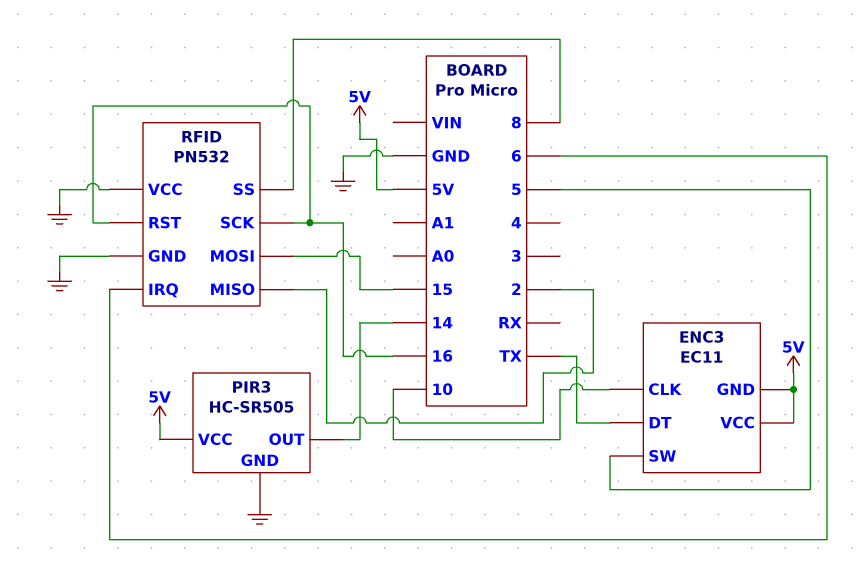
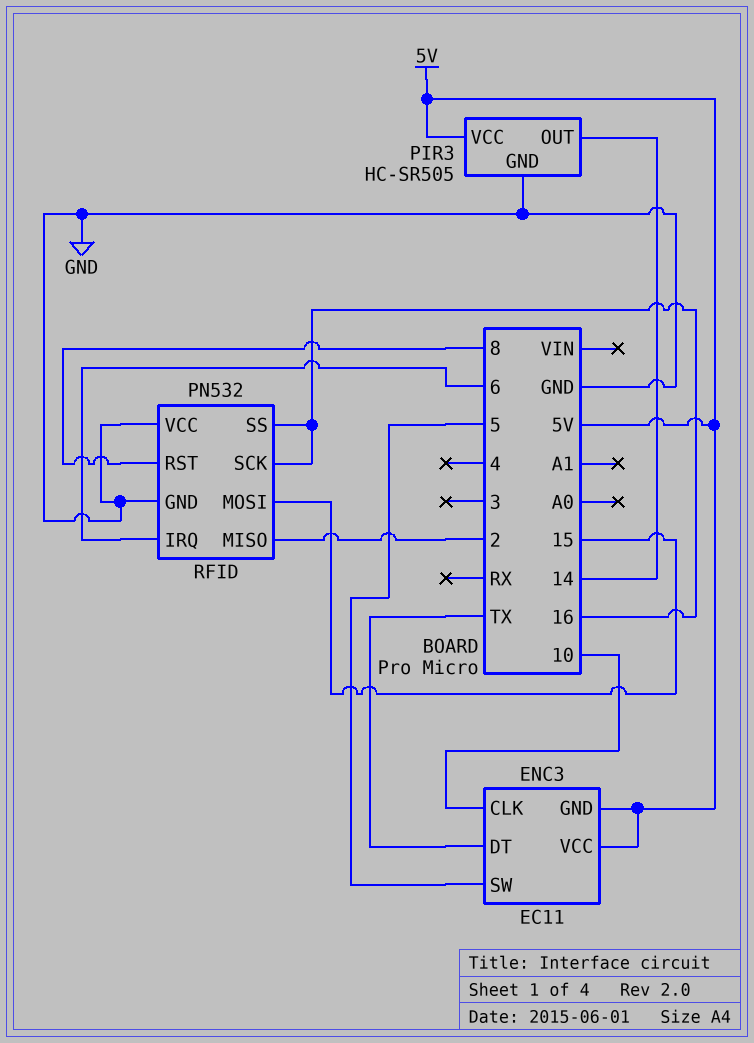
RFID pin RST: 16 -> 8
RFID pin SS: 8 -> 16

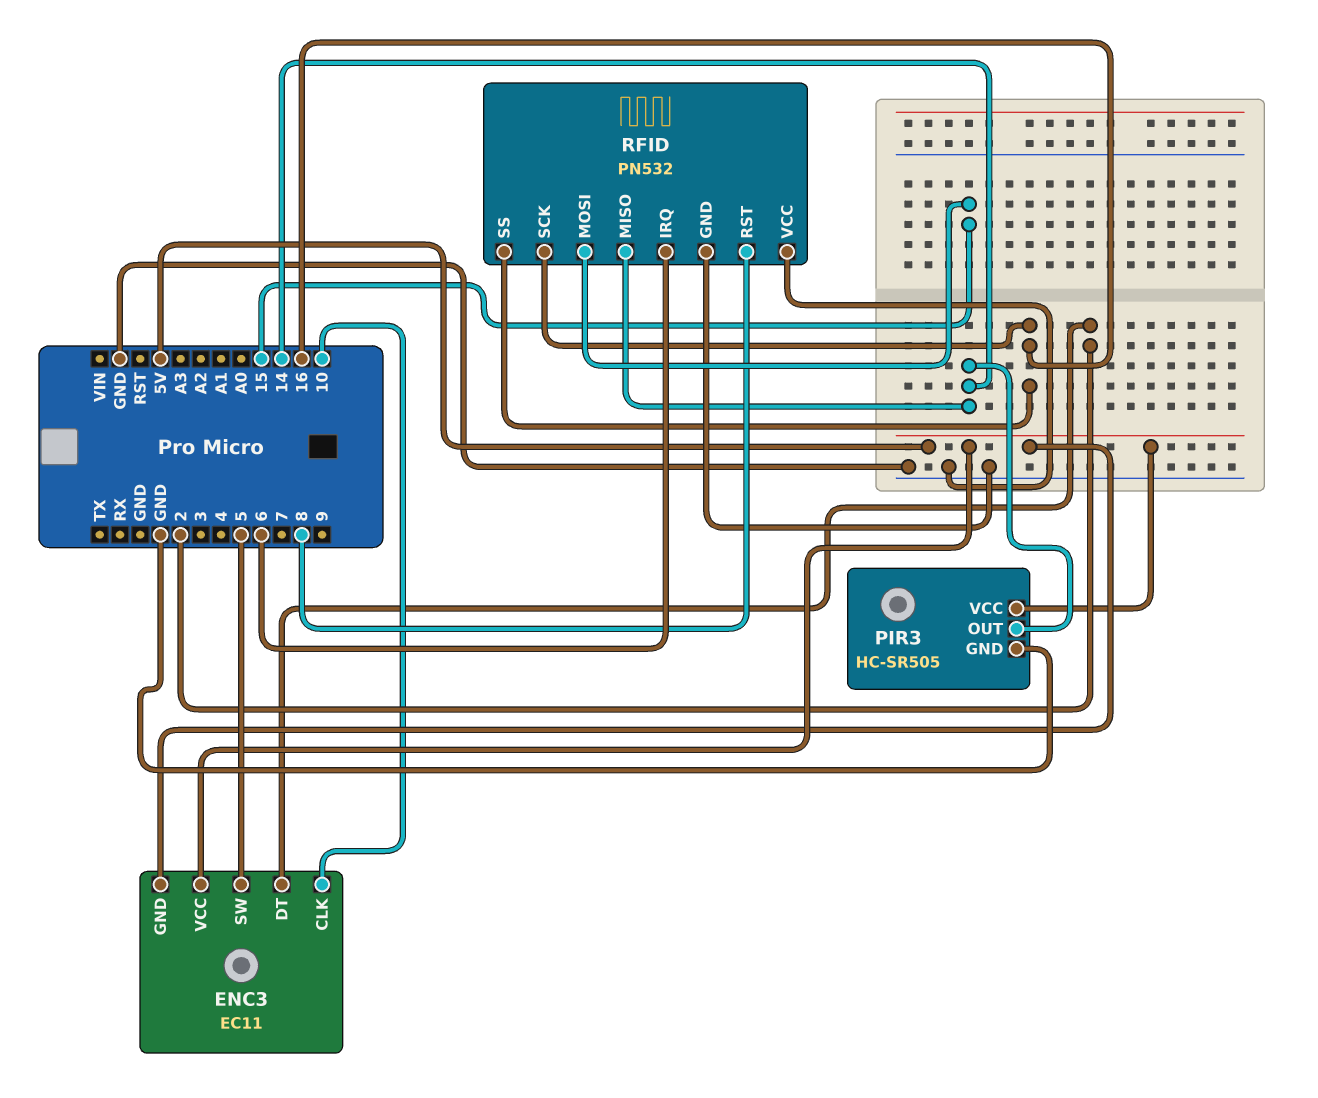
ENC3 pin DT: TX -> 2
RFID pin MISO: 2 -> 14

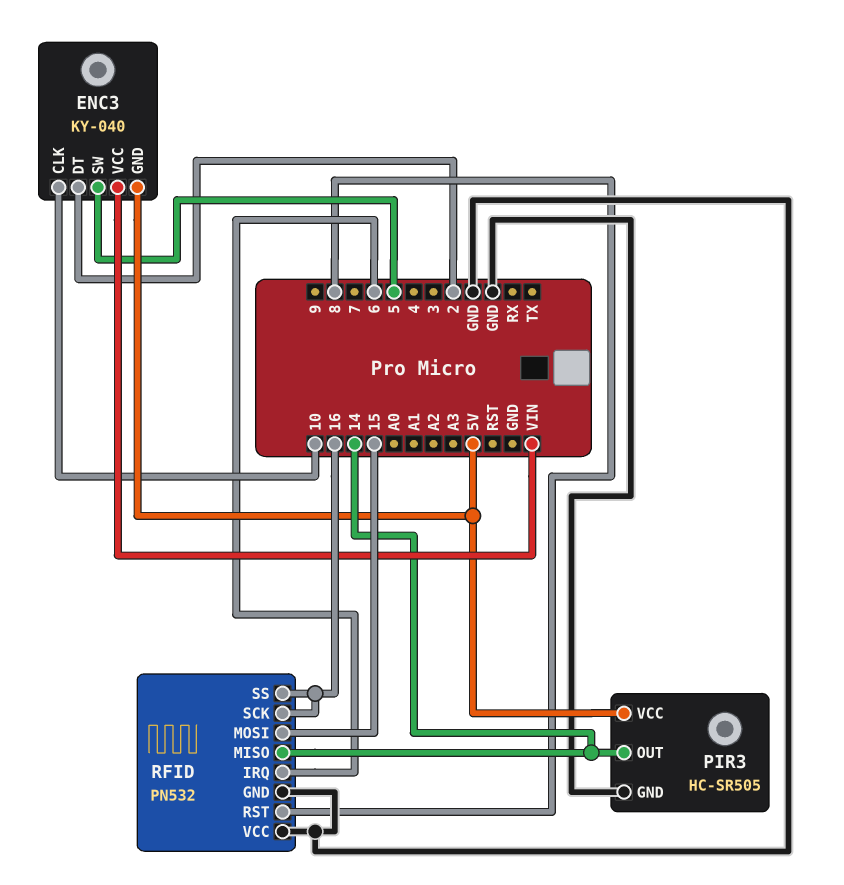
ENC3: EC11 -> KY-040
ENC3 pin VCC: 5V -> VIN

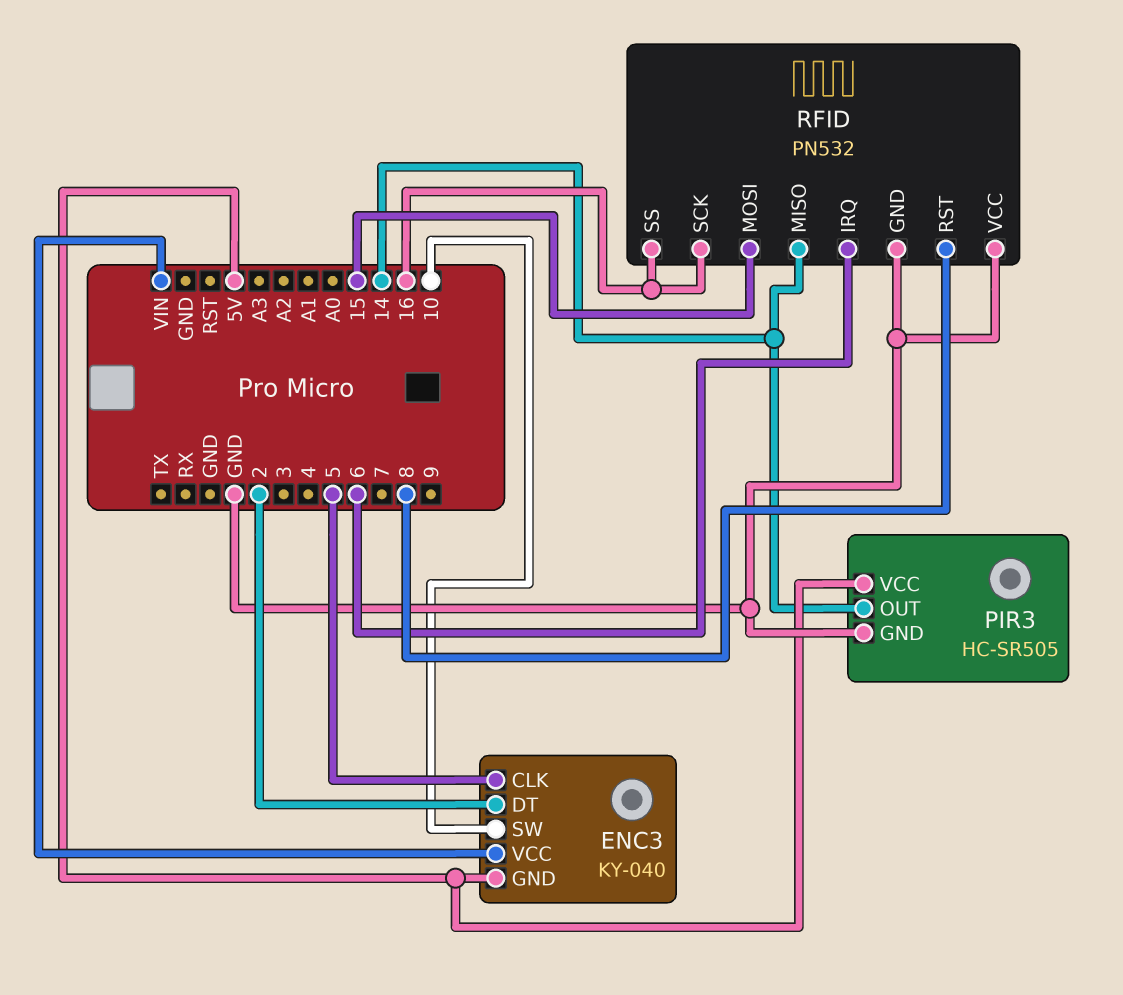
ENC3 pin CLK: 10 -> 5
ENC3 pin SW: 5 -> 10

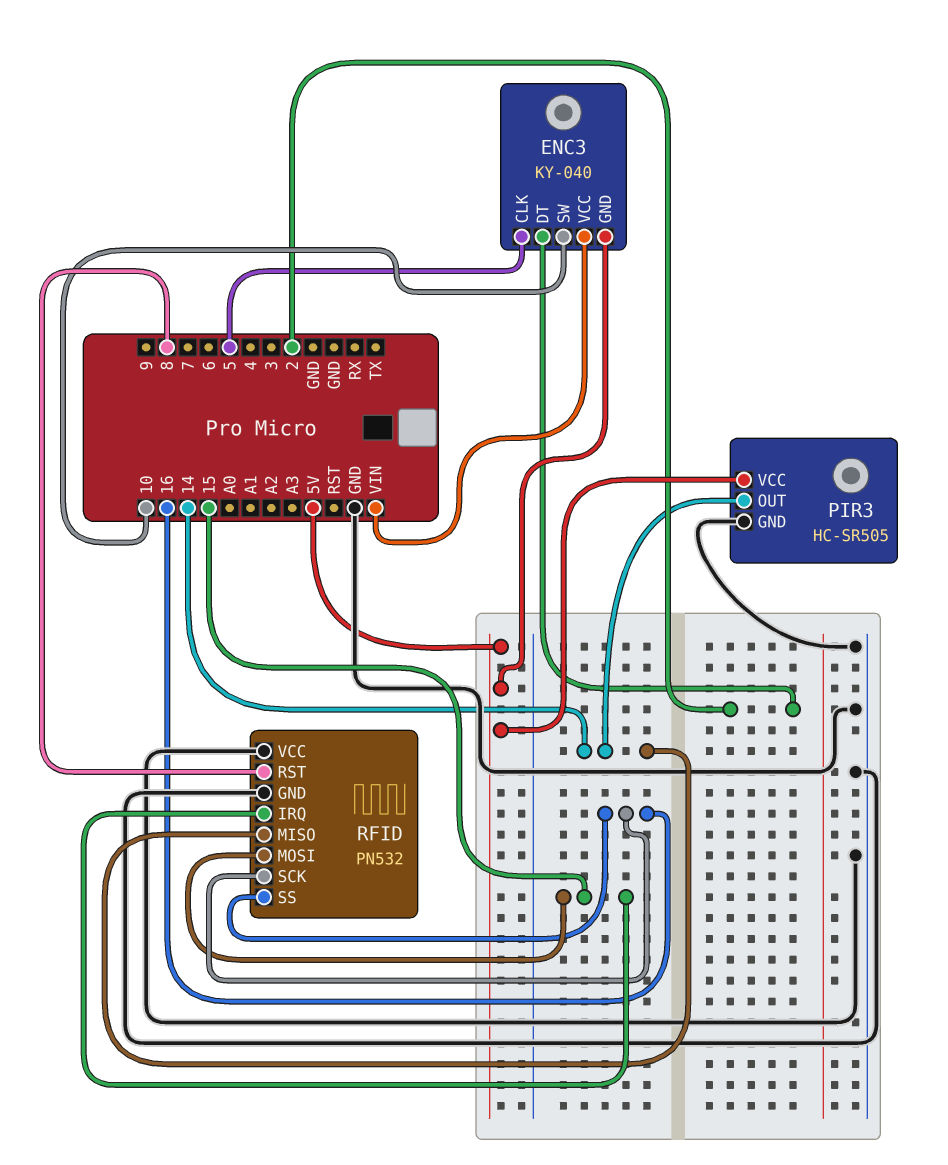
RFID pin IRQ: 6 -> 15

